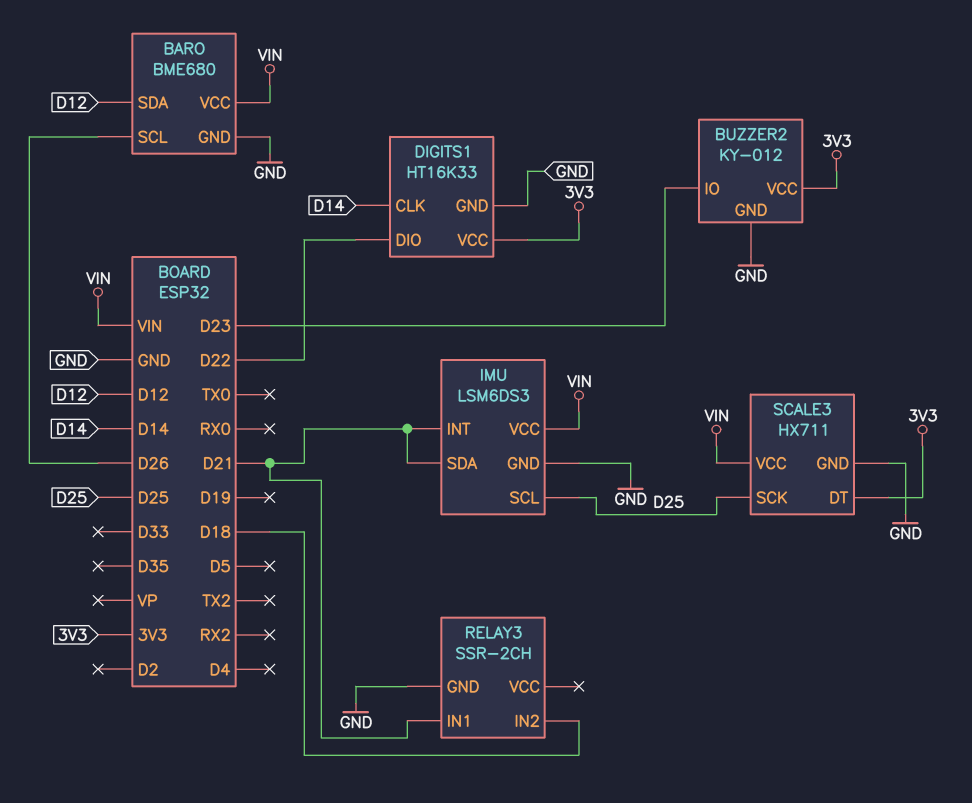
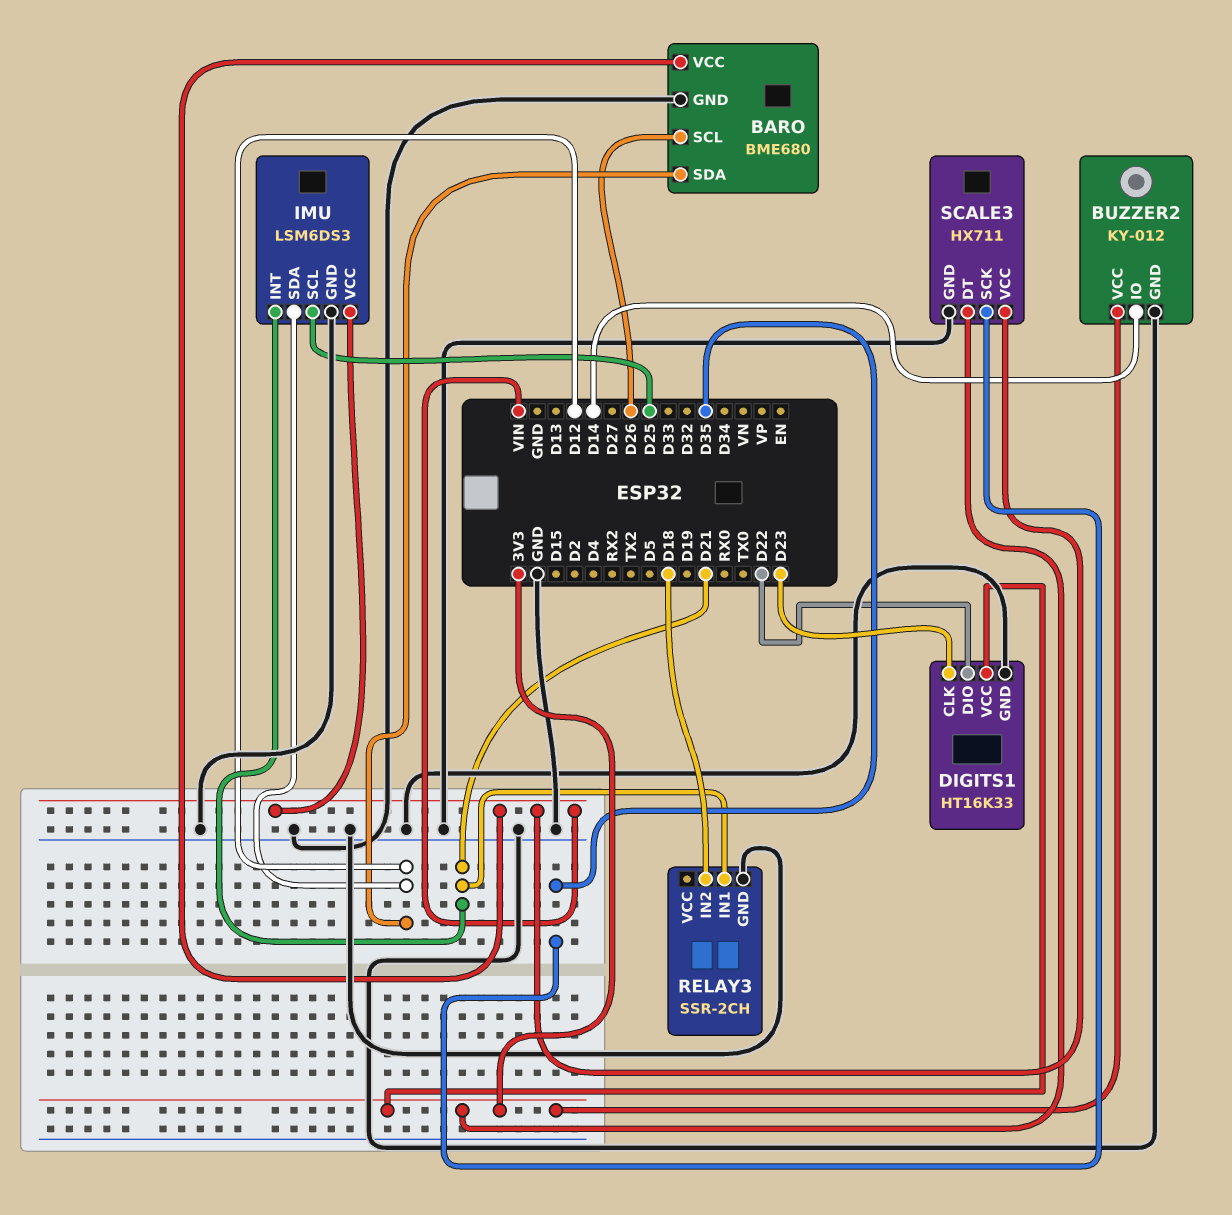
BUZZER2 pin IO: D23 -> D14
DIGITS1 pin CLK: D14 -> D23
IMU pin SDA: D21 -> D12
SCALE3 pin SCK: D25 -> D35

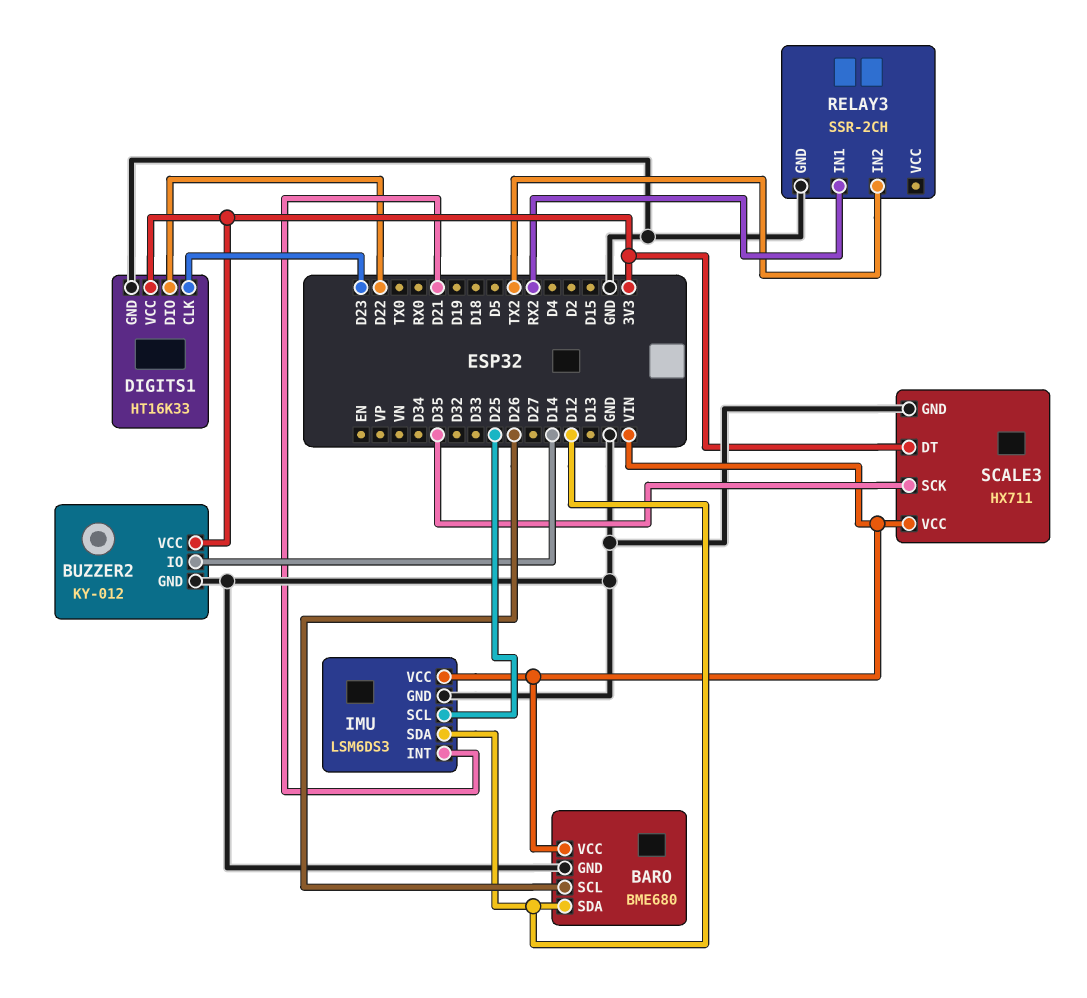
RELAY3 pin IN1: D21 -> RX2
RELAY3 pin IN2: D18 -> TX2

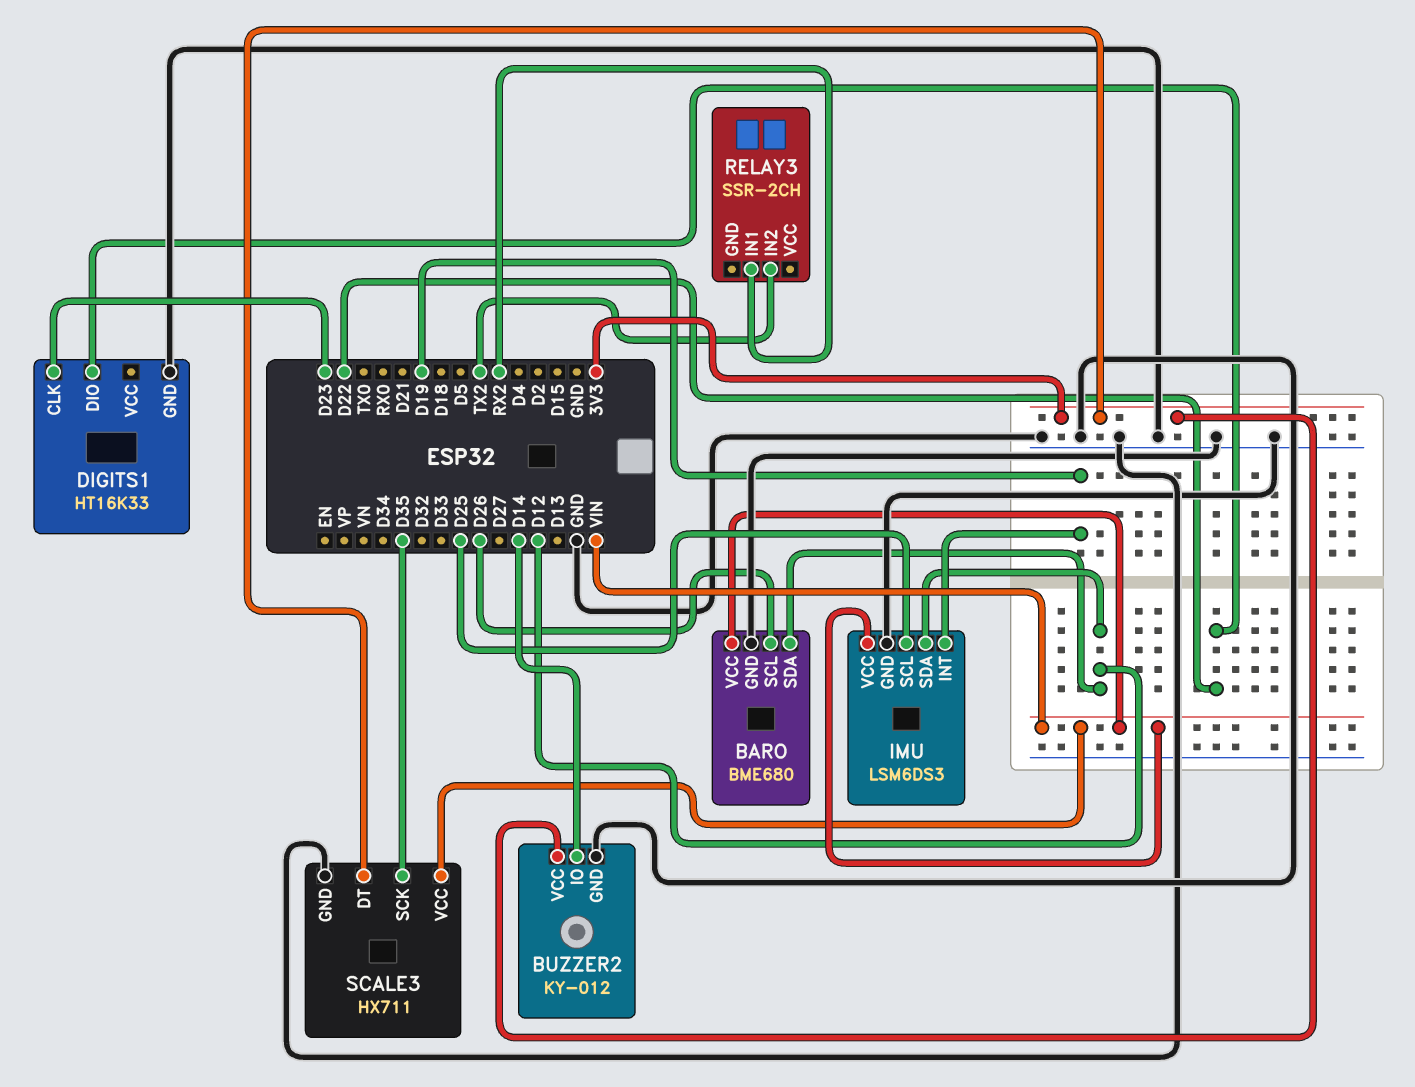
DIGITS1 pin VCC: 3V3 -> none
IMU pin INT: D21 -> D19
RELAY3 pin GND: GND -> none

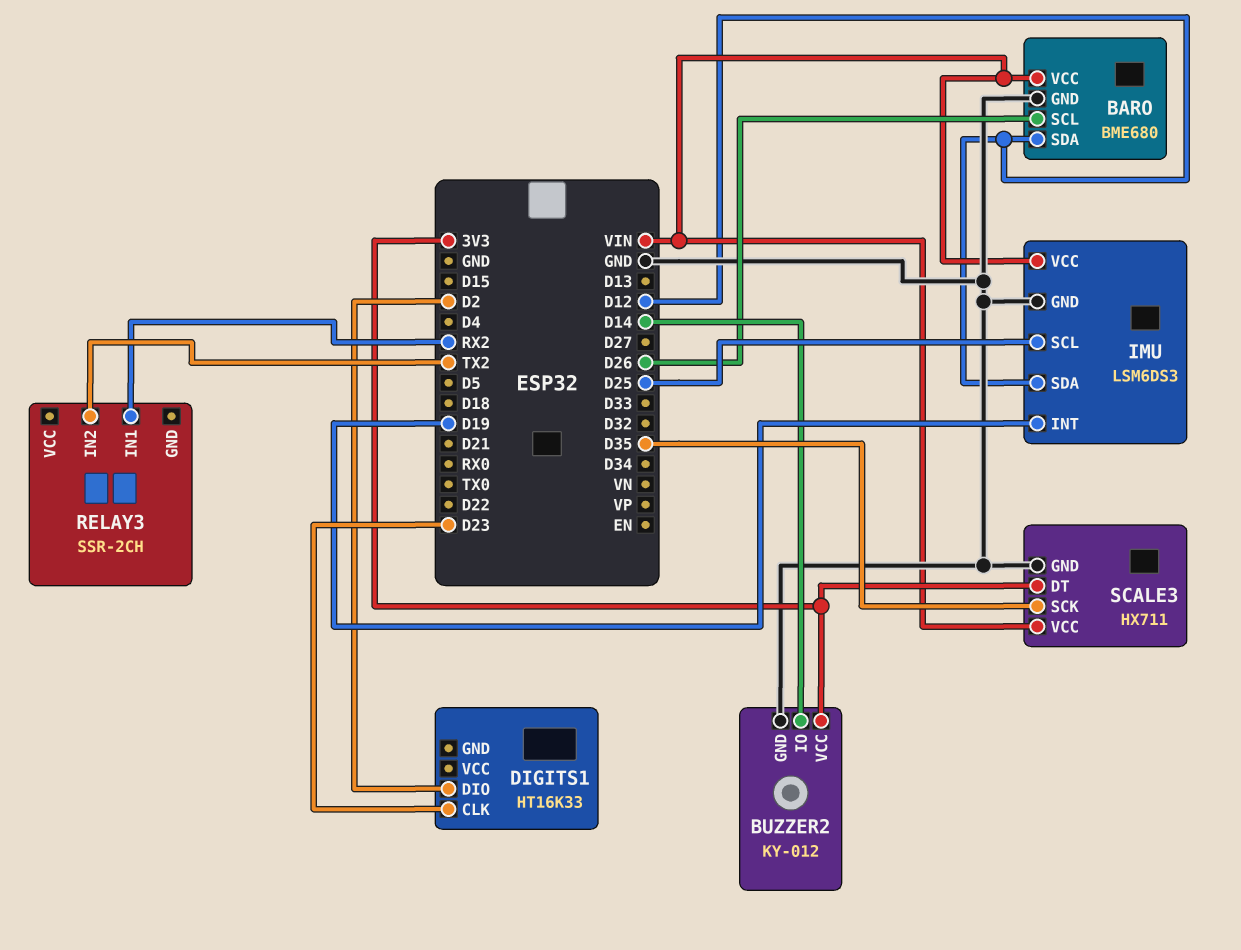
DIGITS1 pin DIO: D22 -> D2
DIGITS1 pin GND: GND -> none

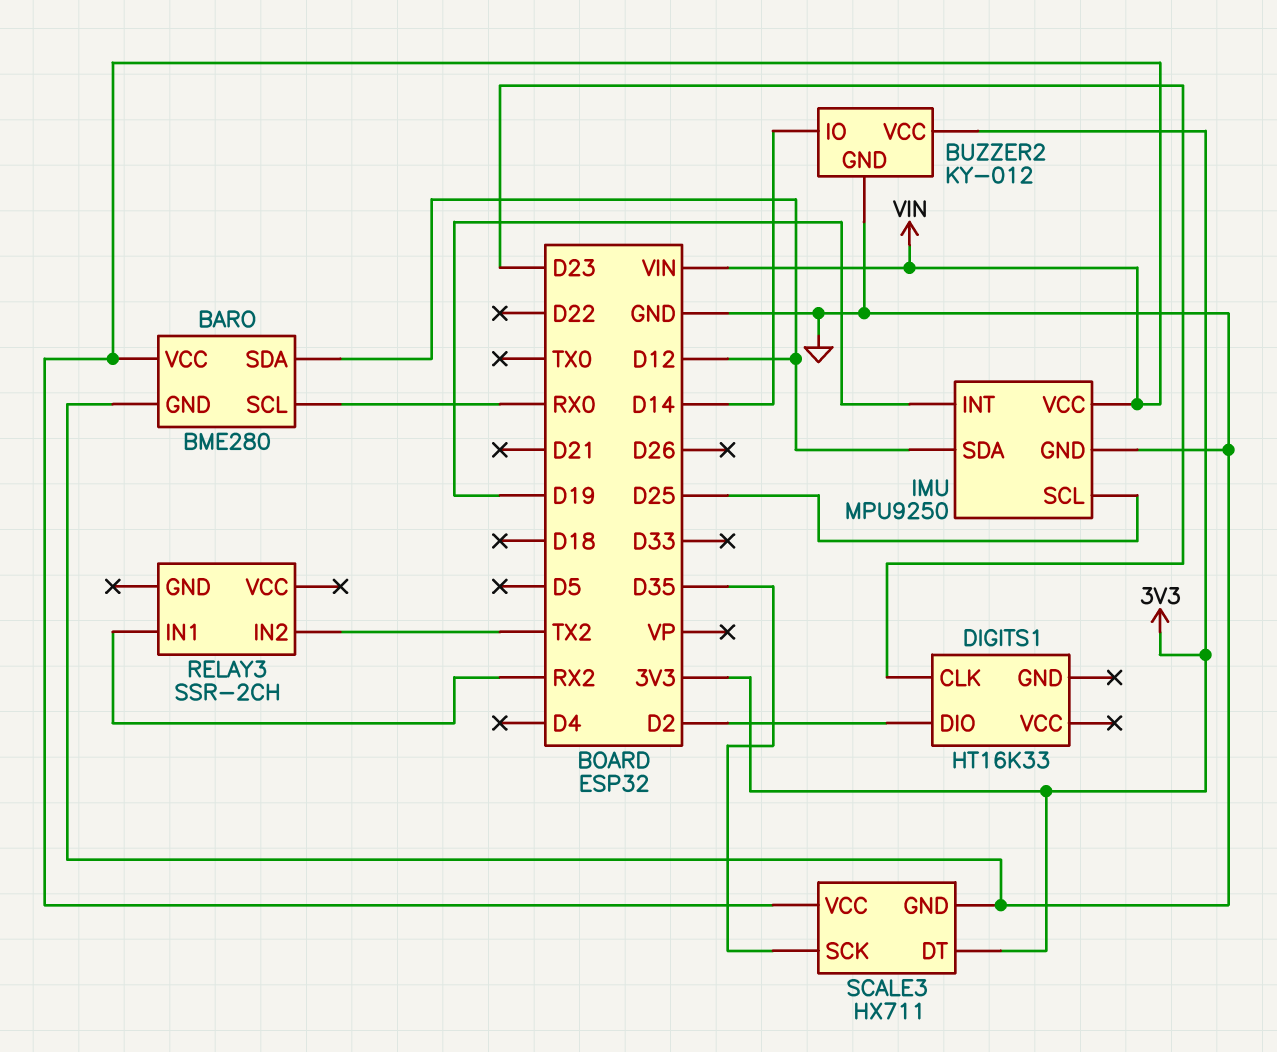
BARO: BME680 -> BME280
BARO pin SCL: D26 -> RX0
IMU: LSM6DS3 -> MPU9250

